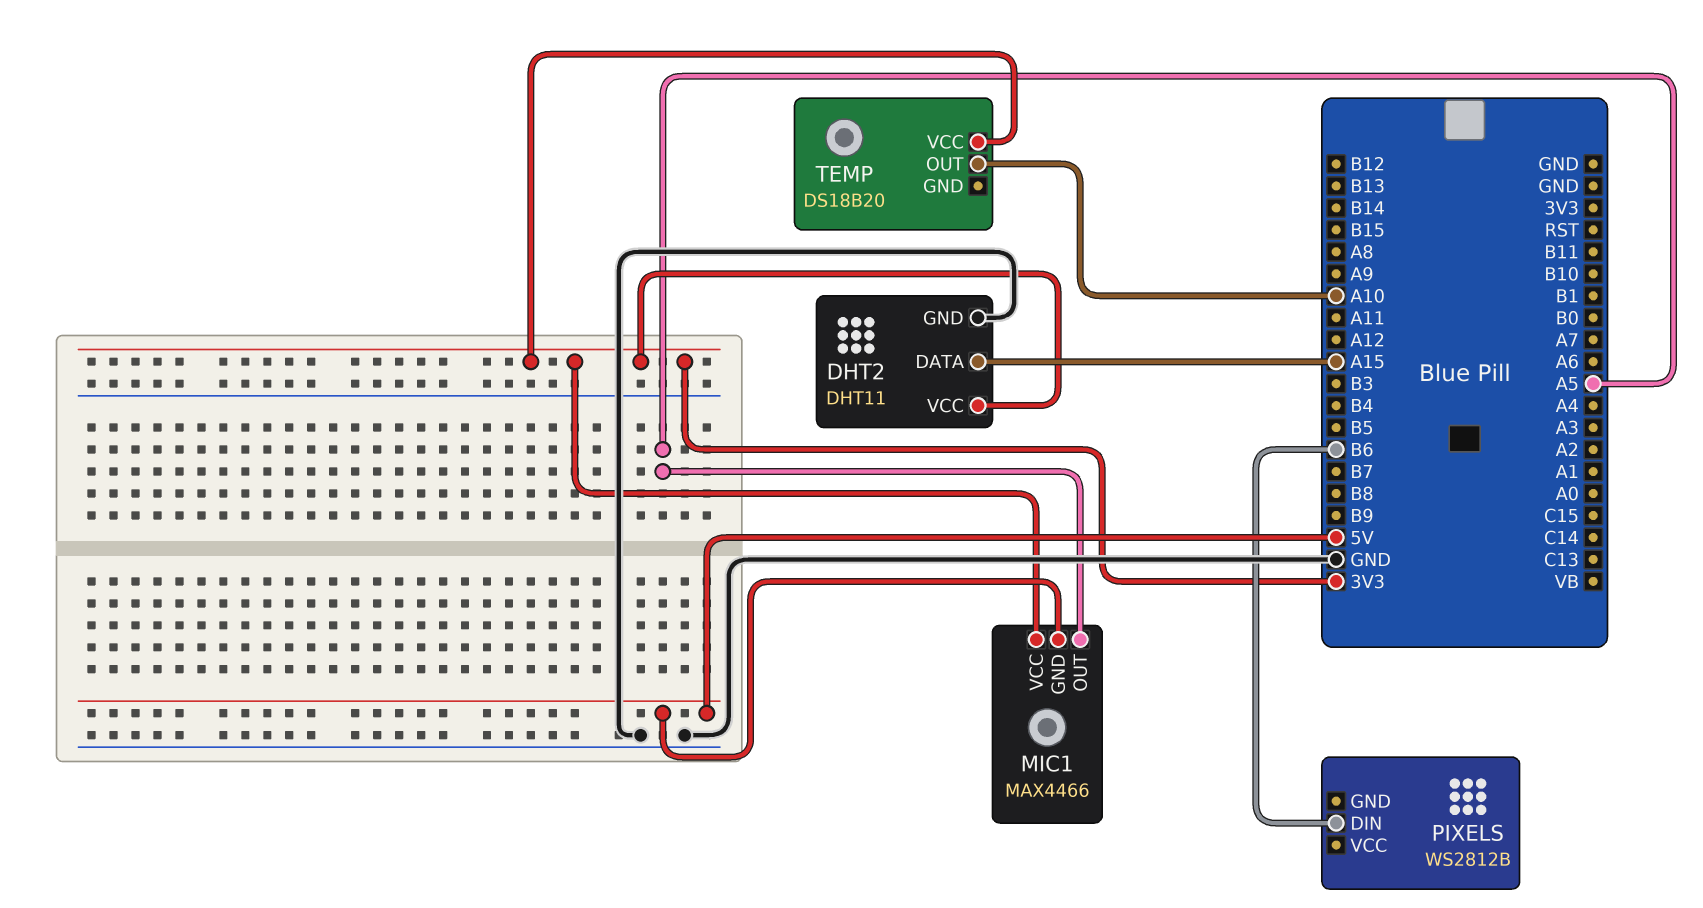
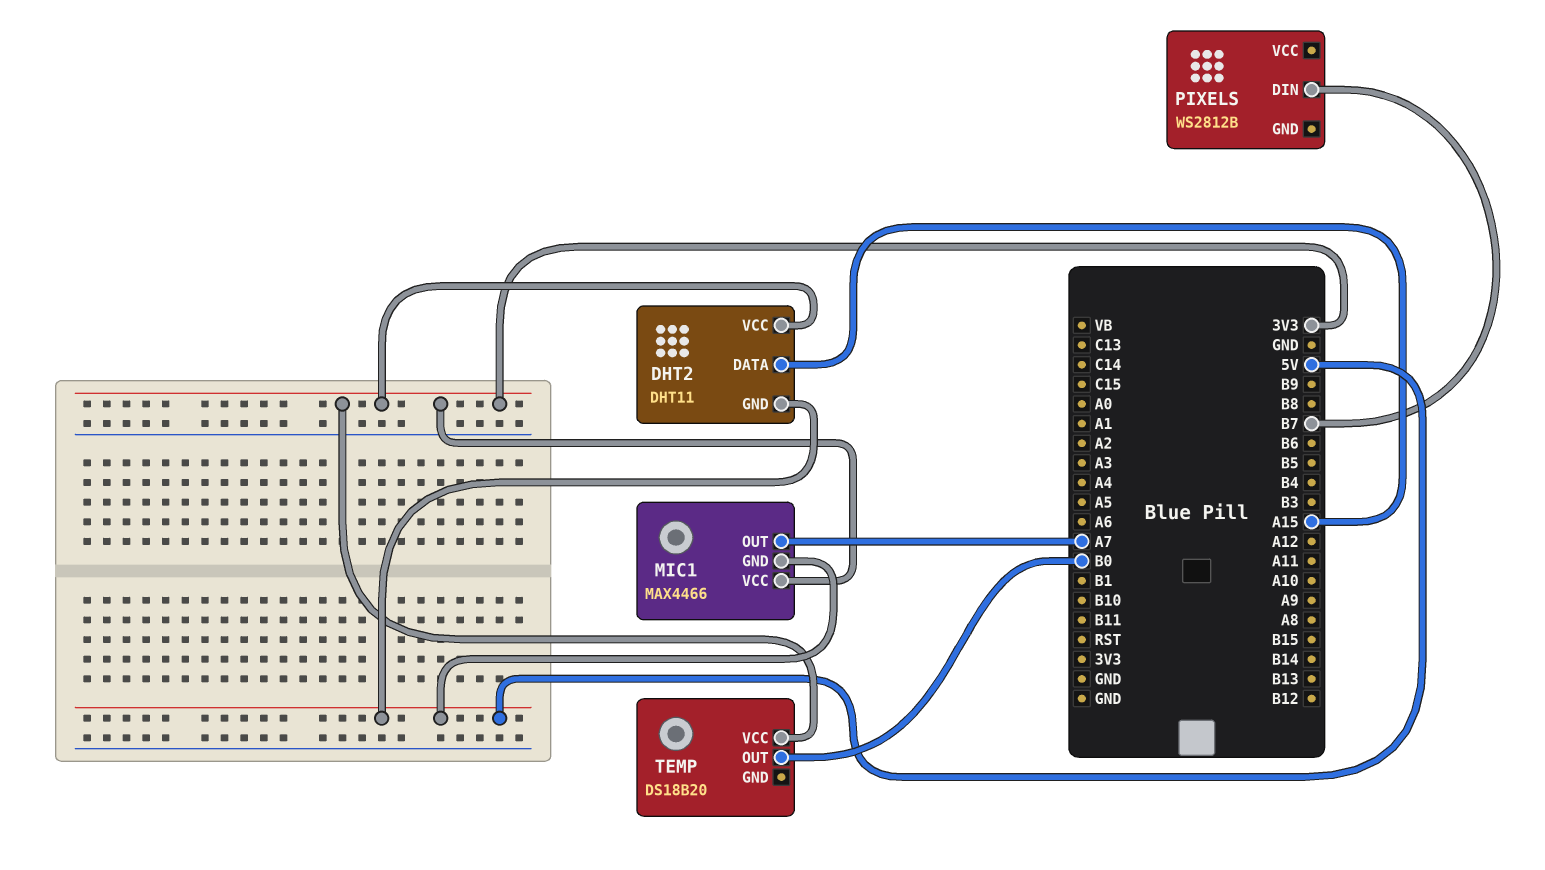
DHT2 pin GND: GND -> 5V
MIC1 pin OUT: A5 -> A7
PIXELS pin DIN: B6 -> B7
TEMP pin OUT: A10 -> B0

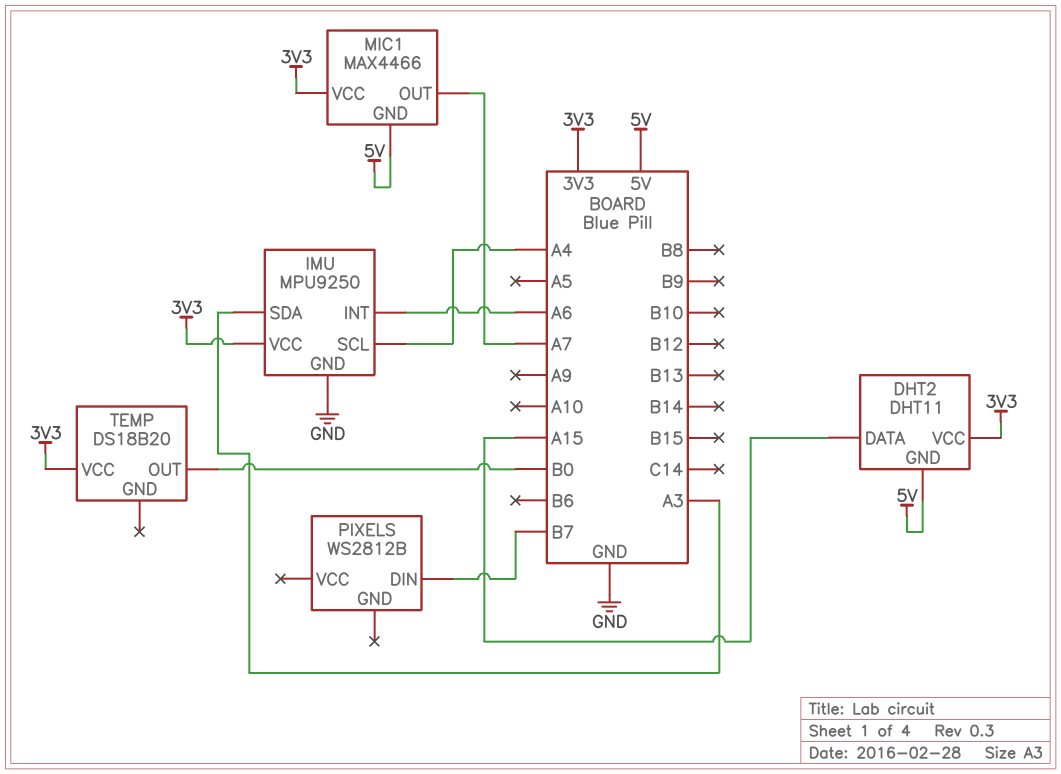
IMU: none -> MPU9250
IMU pin GND: none -> GND
IMU pin INT: none -> A6
IMU pin SCL: none -> A4
IMU pin SDA: none -> A3
IMU pin VCC: none -> 3V3

